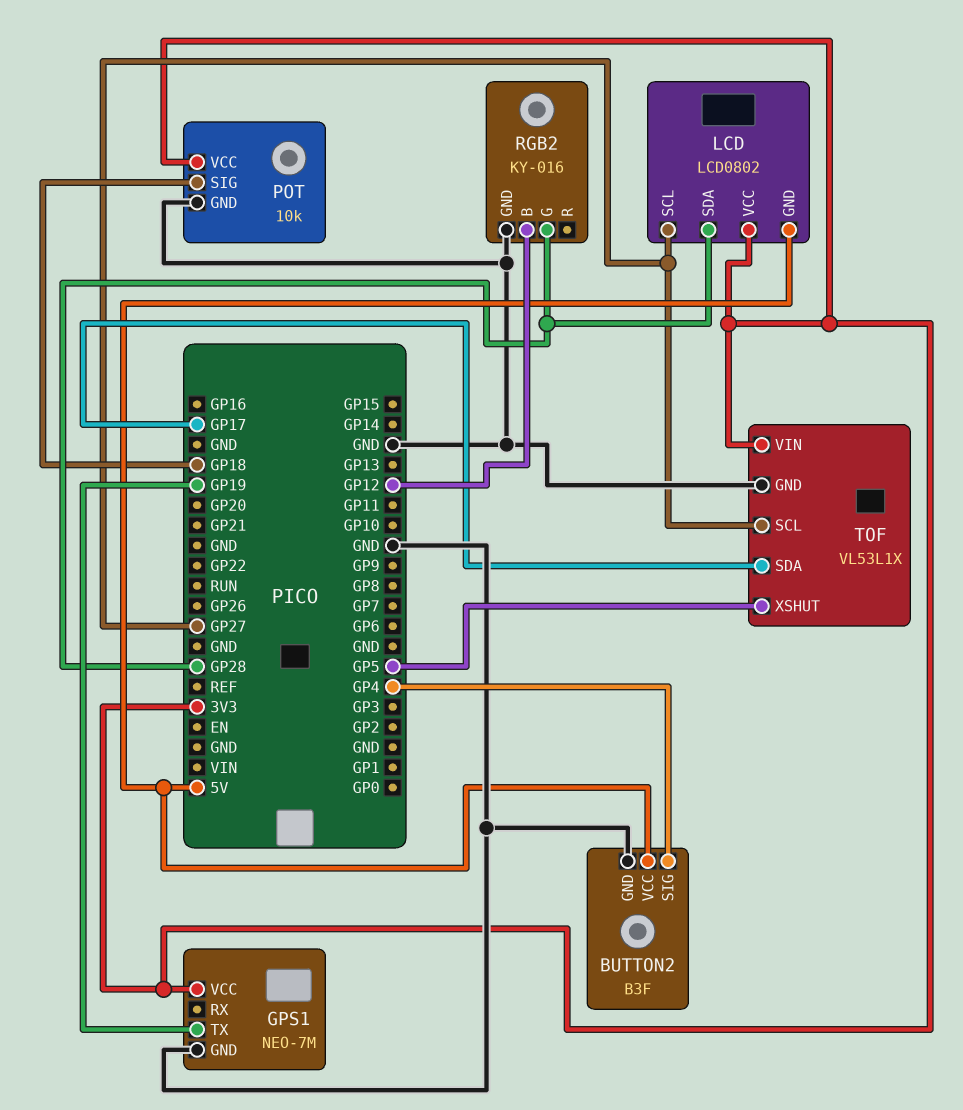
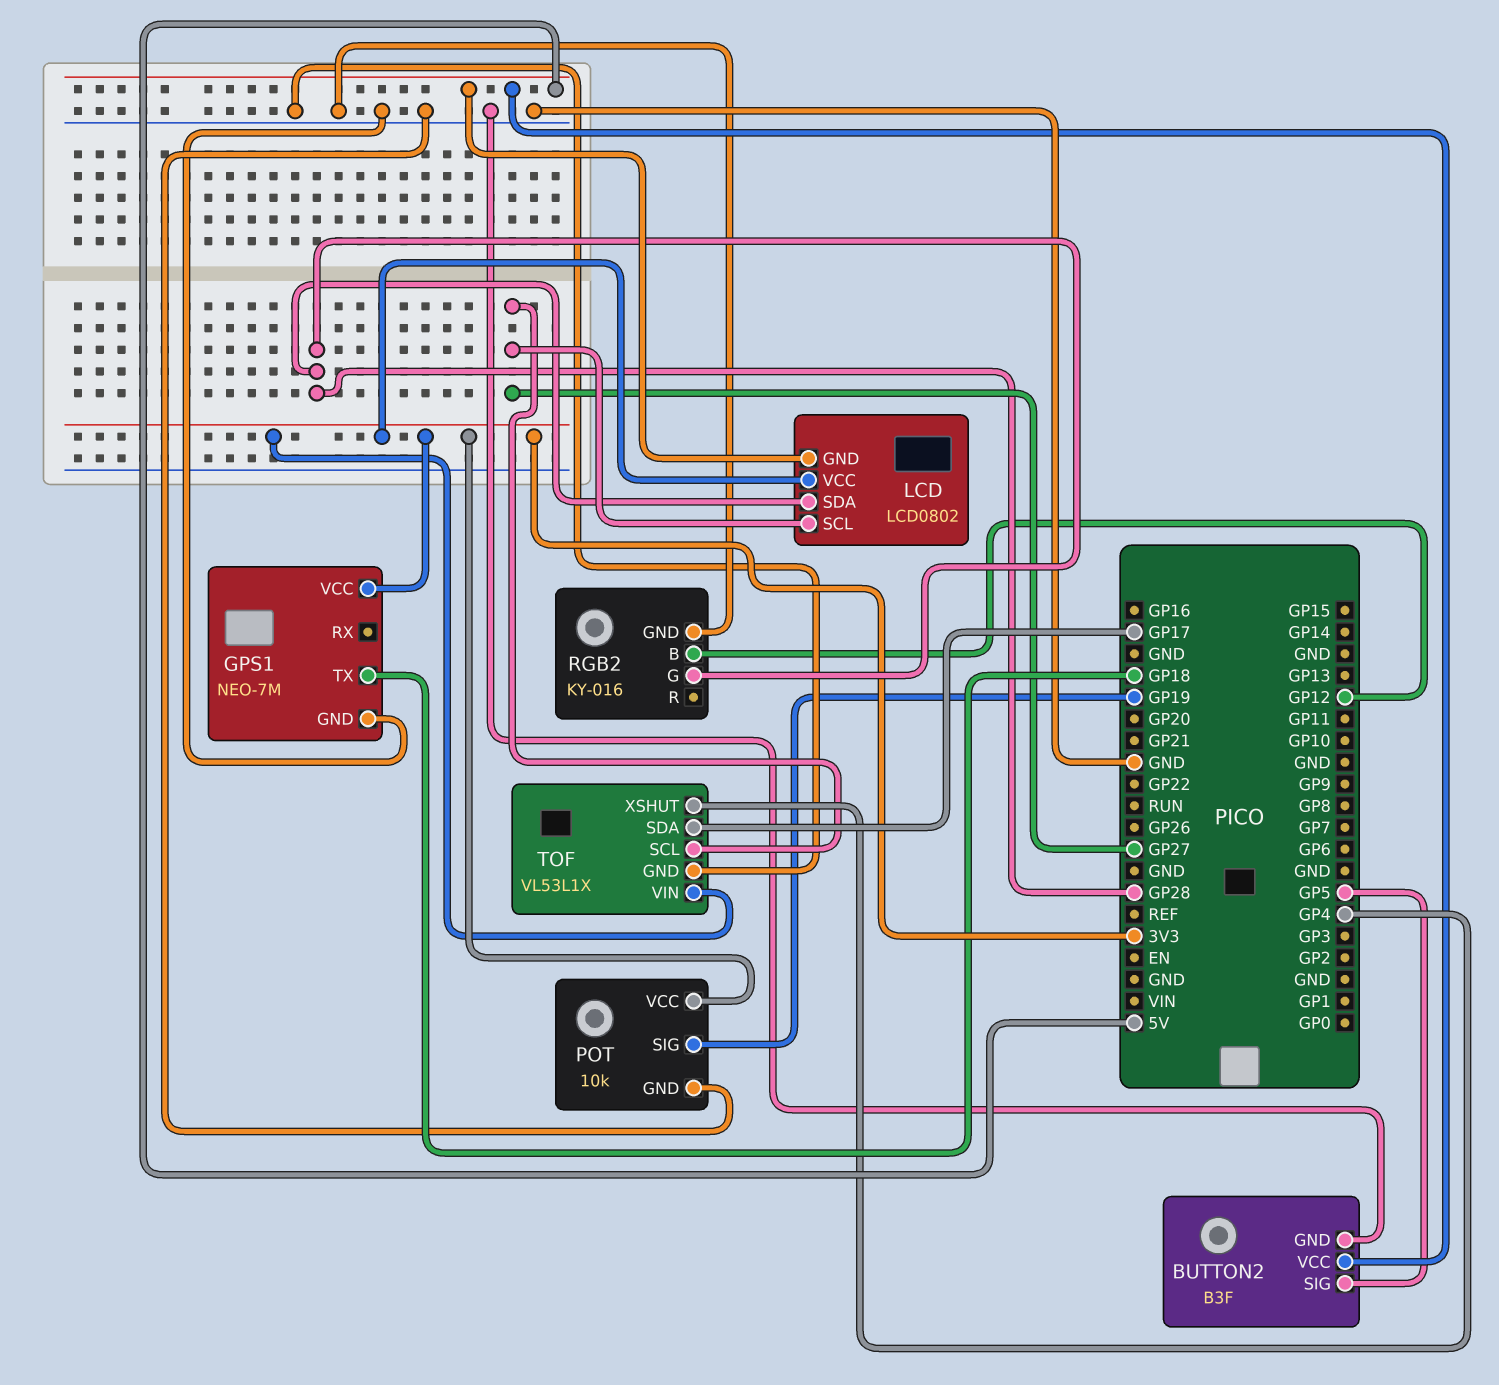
BUTTON2 pin SIG: GP4 -> GP5
GPS1 pin TX: GP19 -> GP18
POT pin SIG: GP18 -> GP19
TOF pin XSHUT: GP5 -> GP4

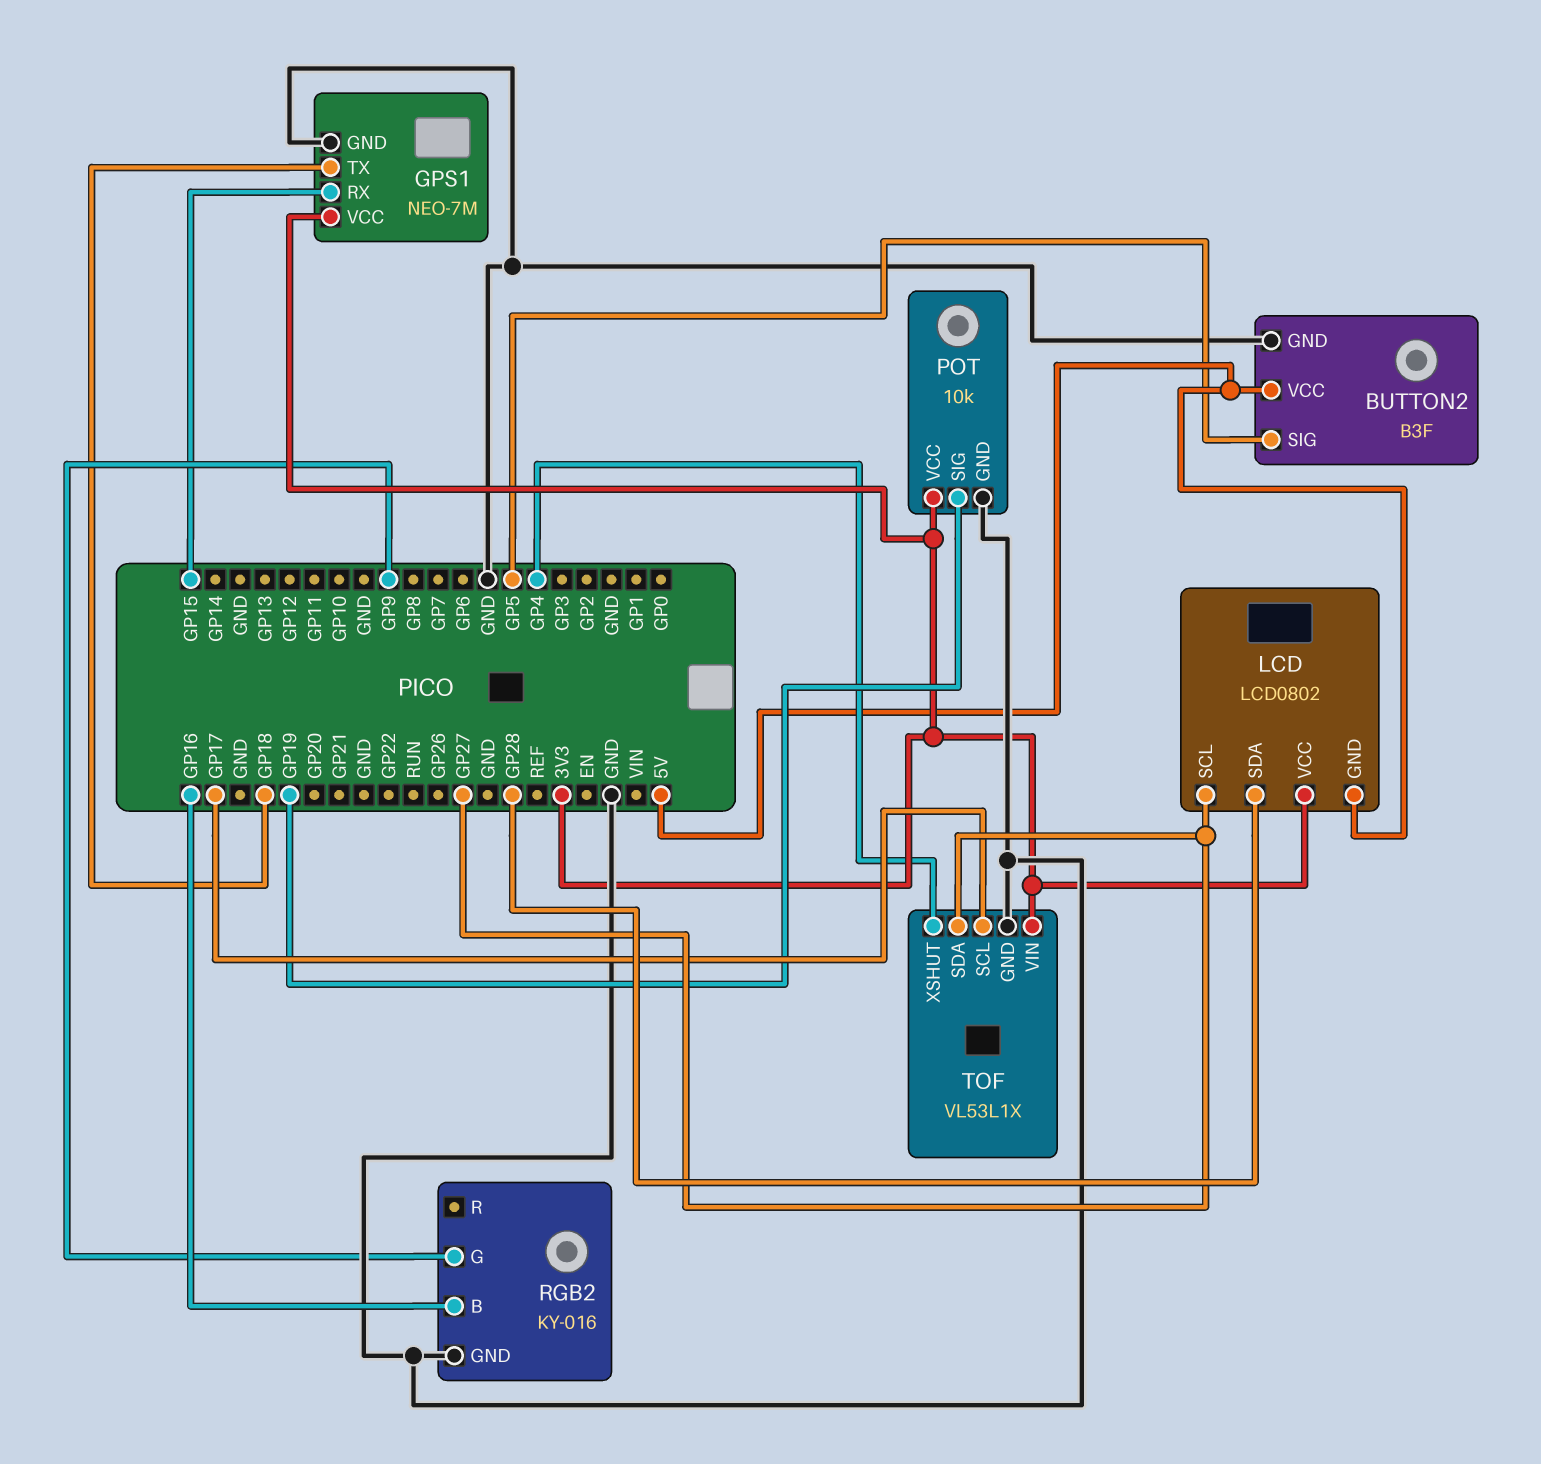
GPS1 pin RX: none -> GP15
RGB2 pin B: GP12 -> GP16
RGB2 pin G: GP28 -> GP9
TOF pin SCL: GP27 -> GP17
TOF pin SDA: GP17 -> GP27

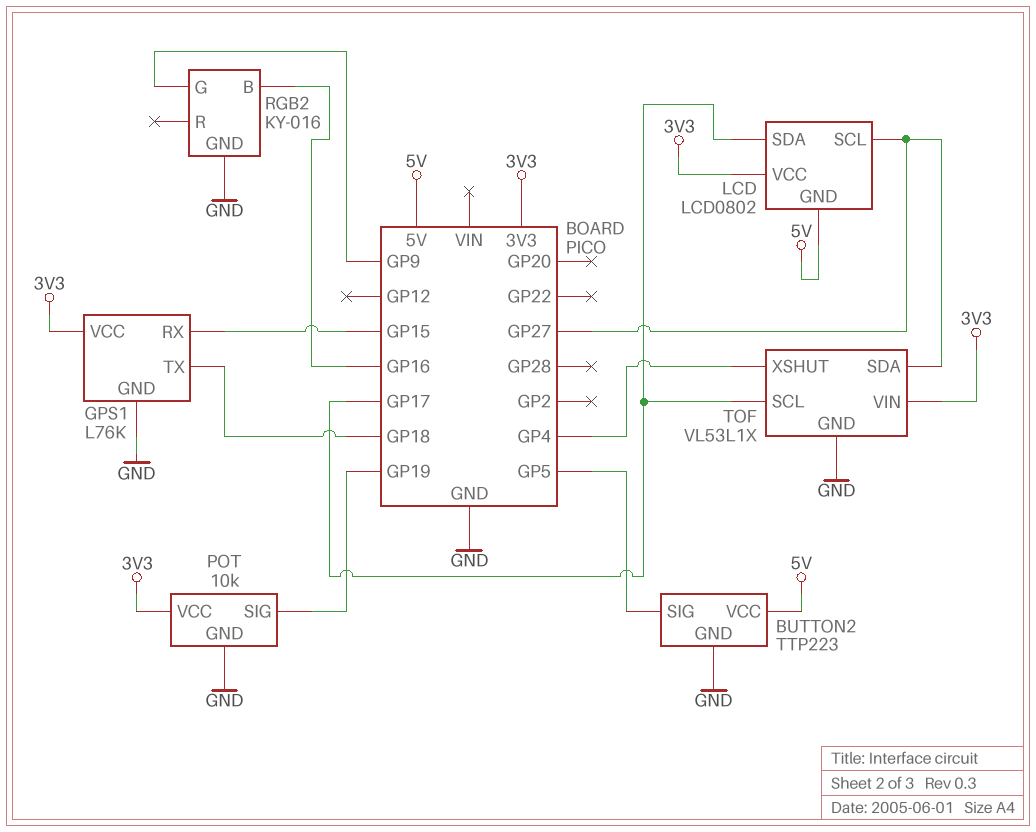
BUTTON2: B3F -> TTP223
GPS1: NEO-7M -> L76K
LCD pin SDA: GP28 -> GP17

